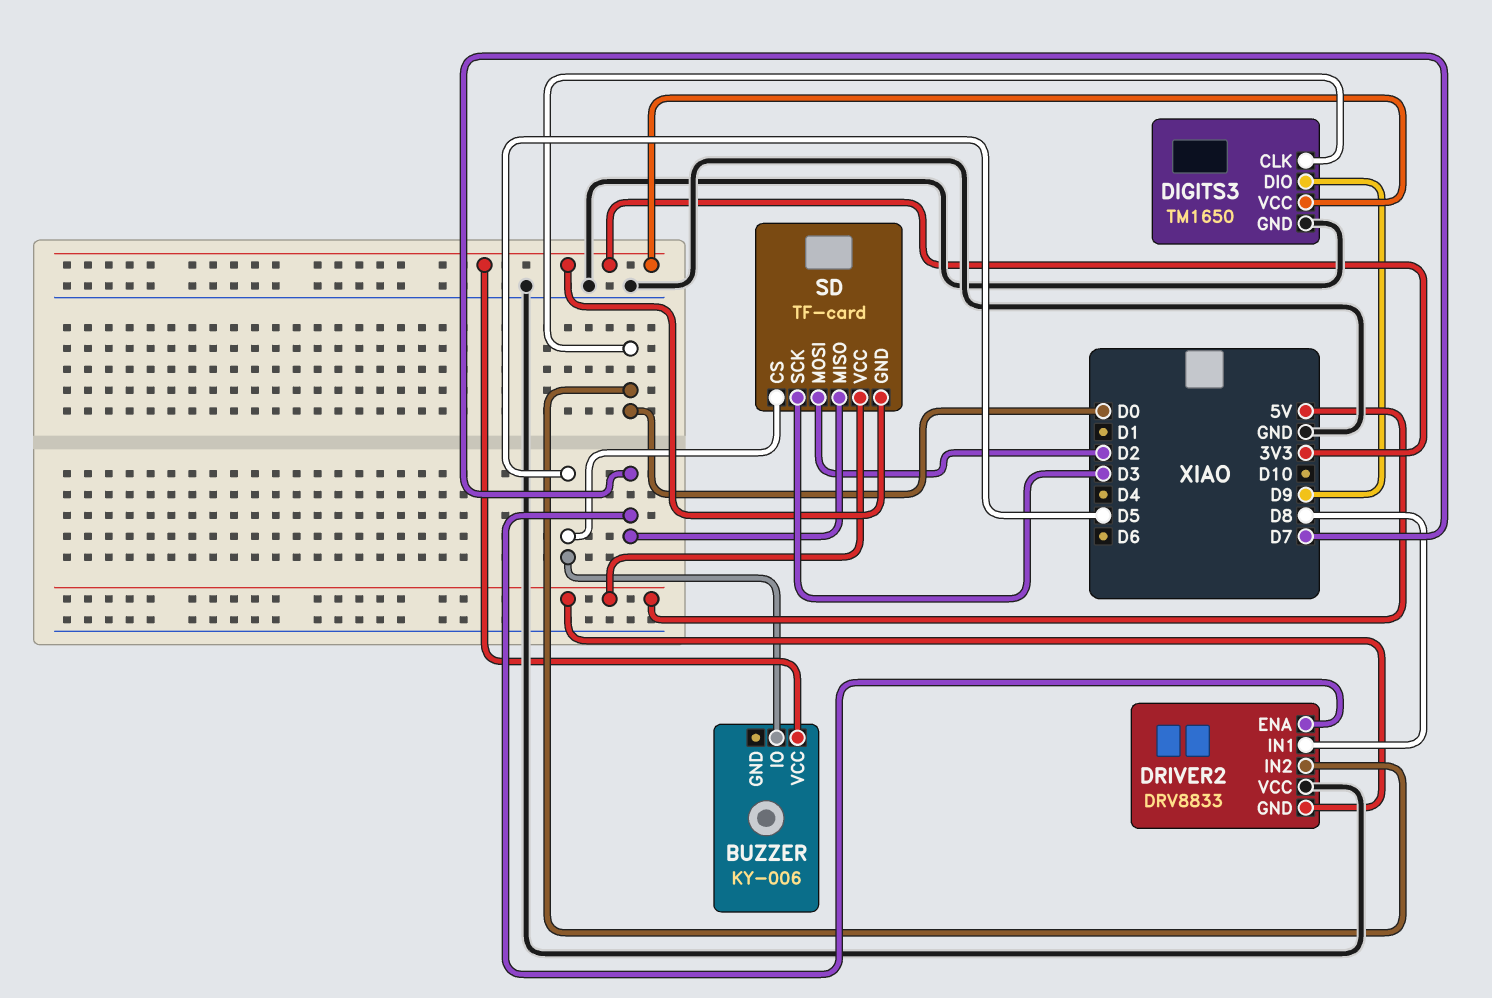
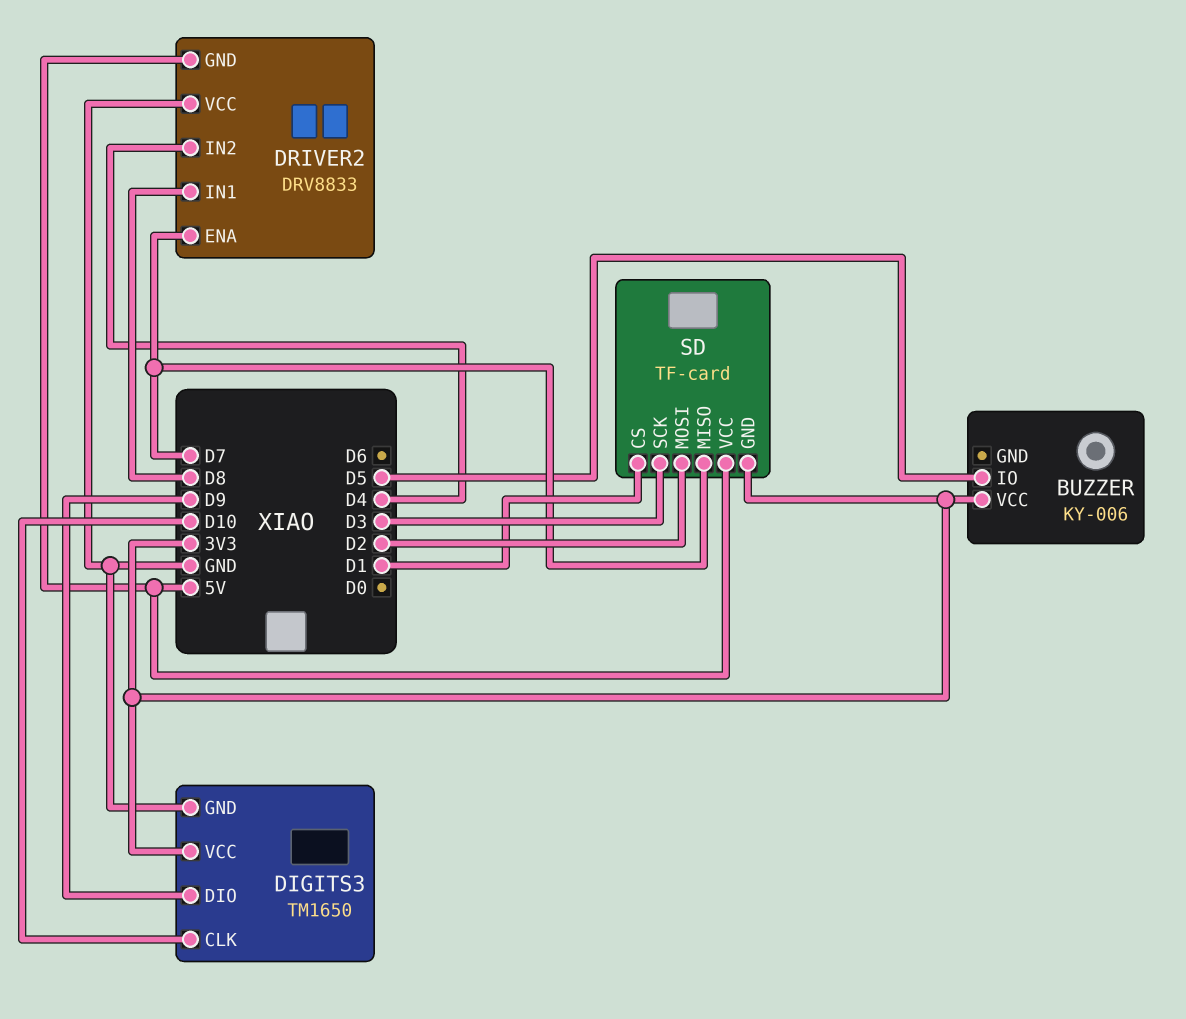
DIGITS3 pin CLK: D0 -> D10
DRIVER2 pin IN2: D0 -> D4
SD pin CS: D5 -> D1

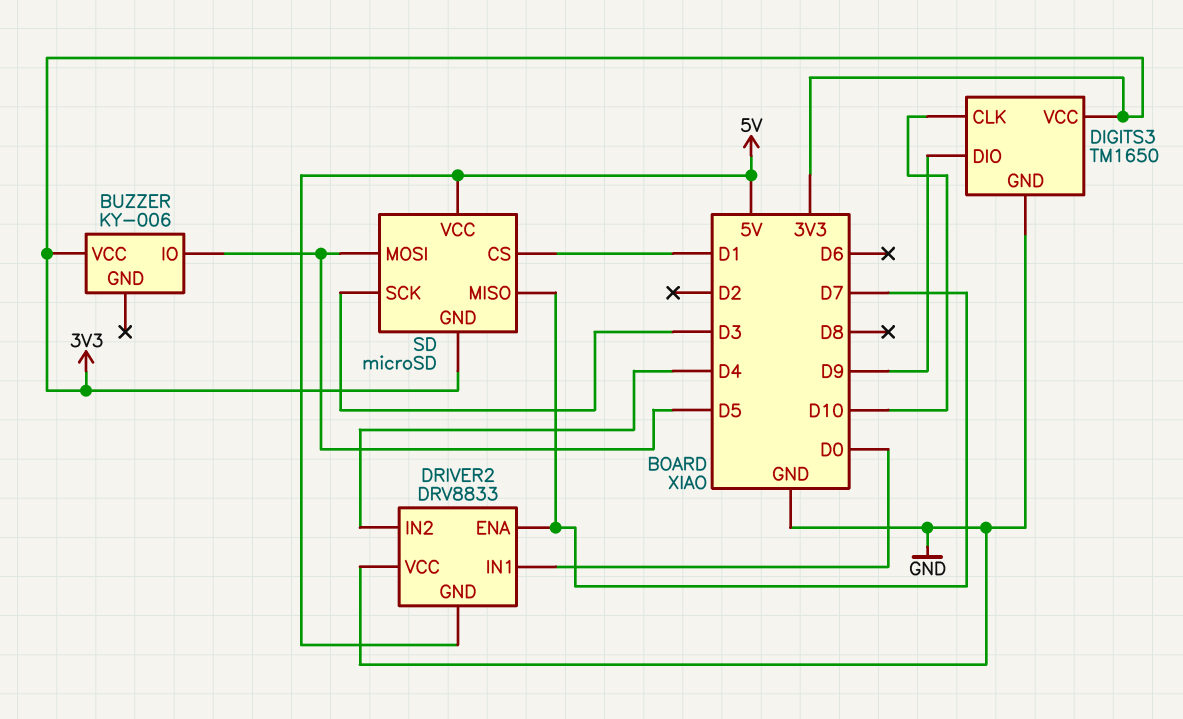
DRIVER2 pin IN1: D8 -> D0
SD: TF-card -> microSD
SD pin MOSI: D2 -> D5

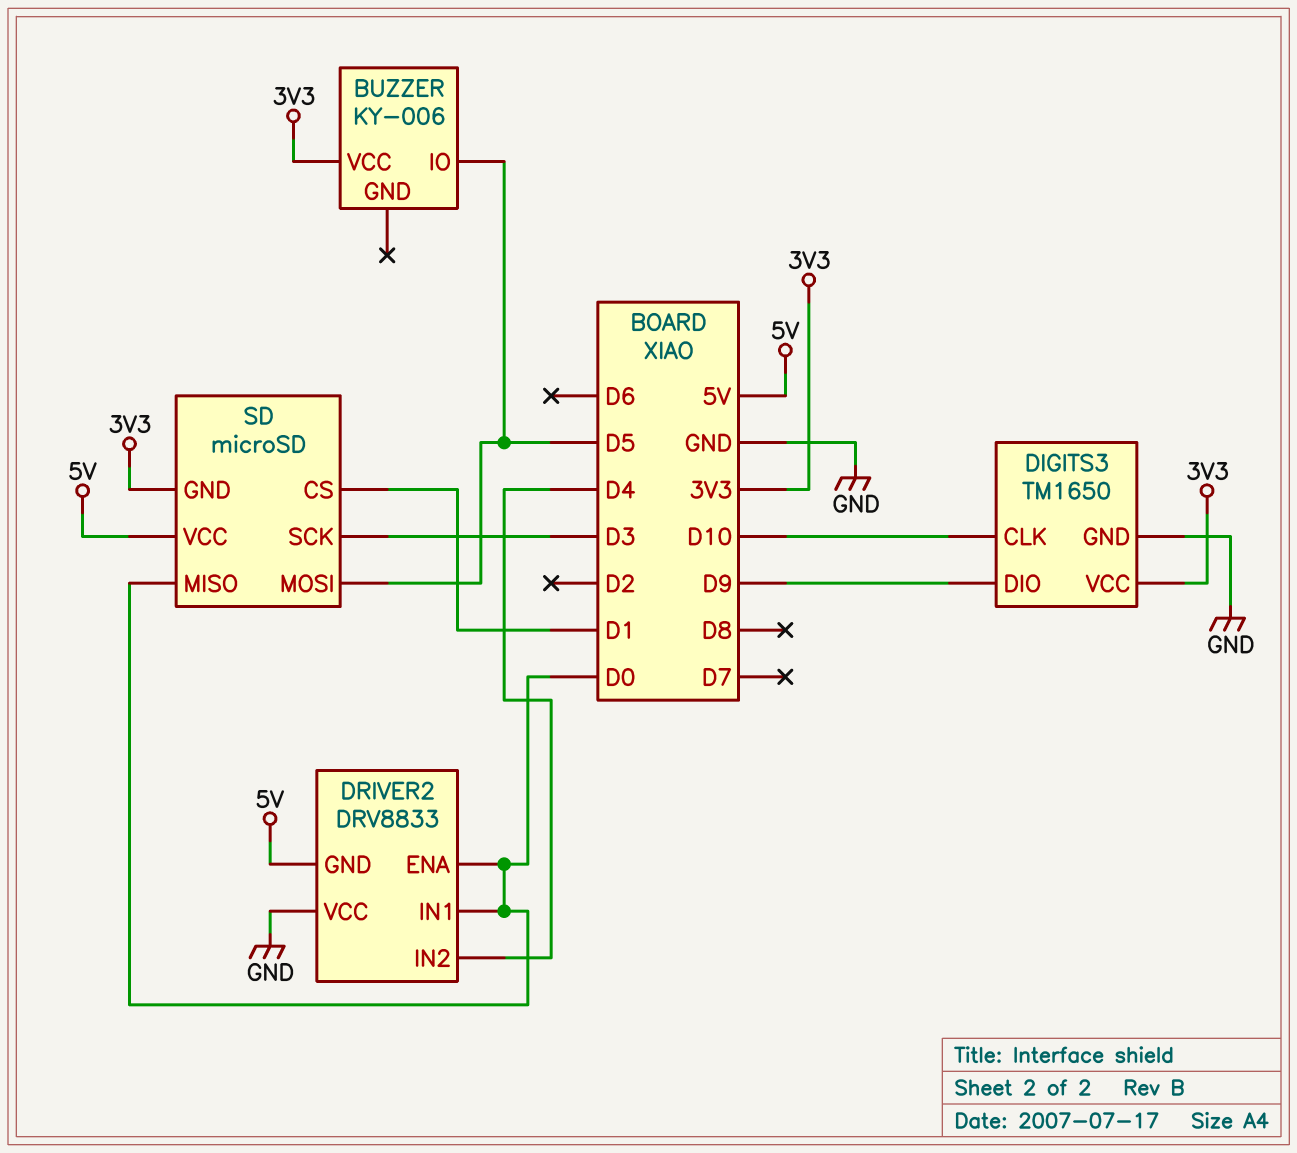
DRIVER2 pin ENA: D7 -> D0
SD pin MISO: D7 -> D0

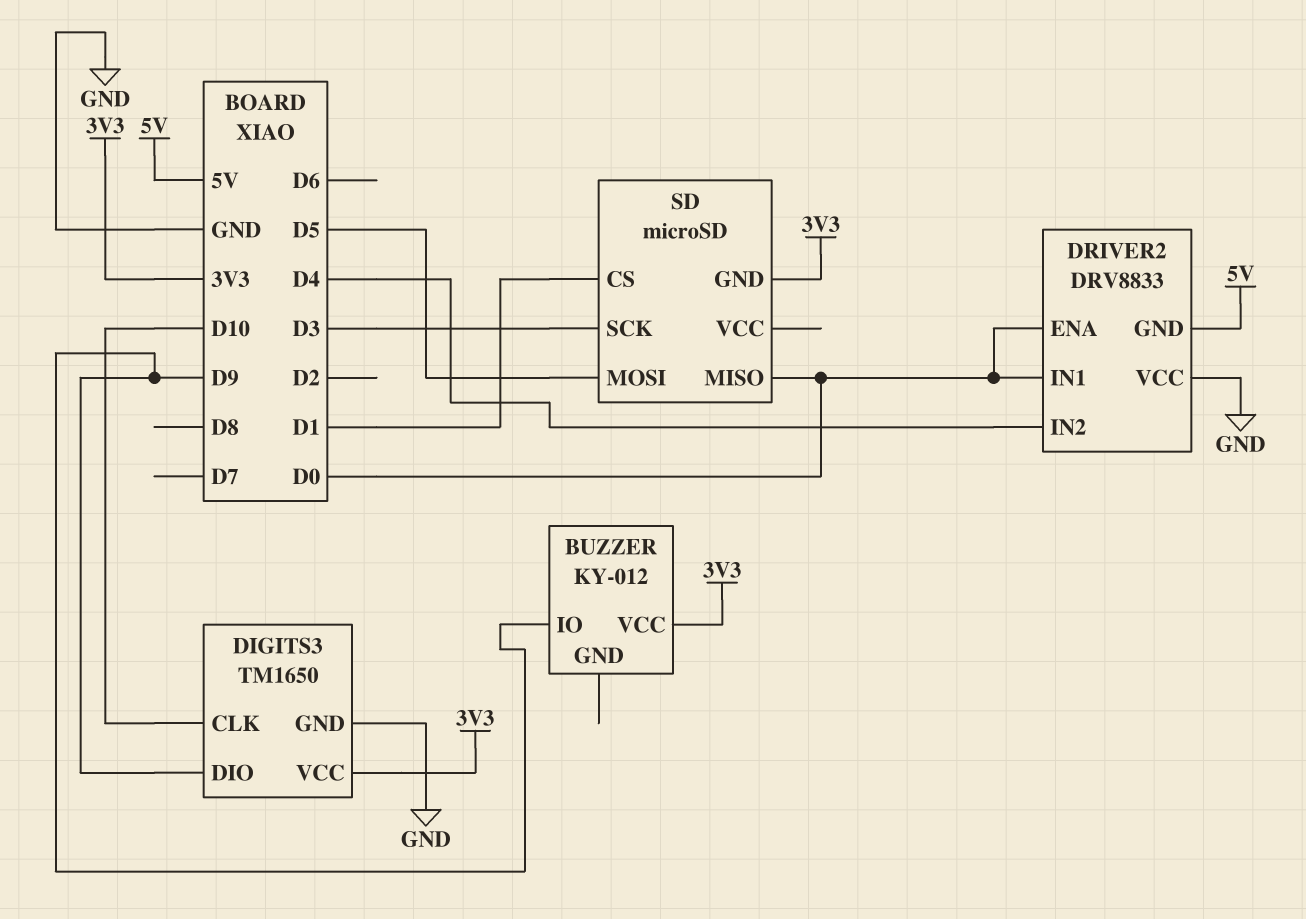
BUZZER: KY-006 -> KY-012
BUZZER pin IO: D5 -> D9
SD pin VCC: 5V -> none

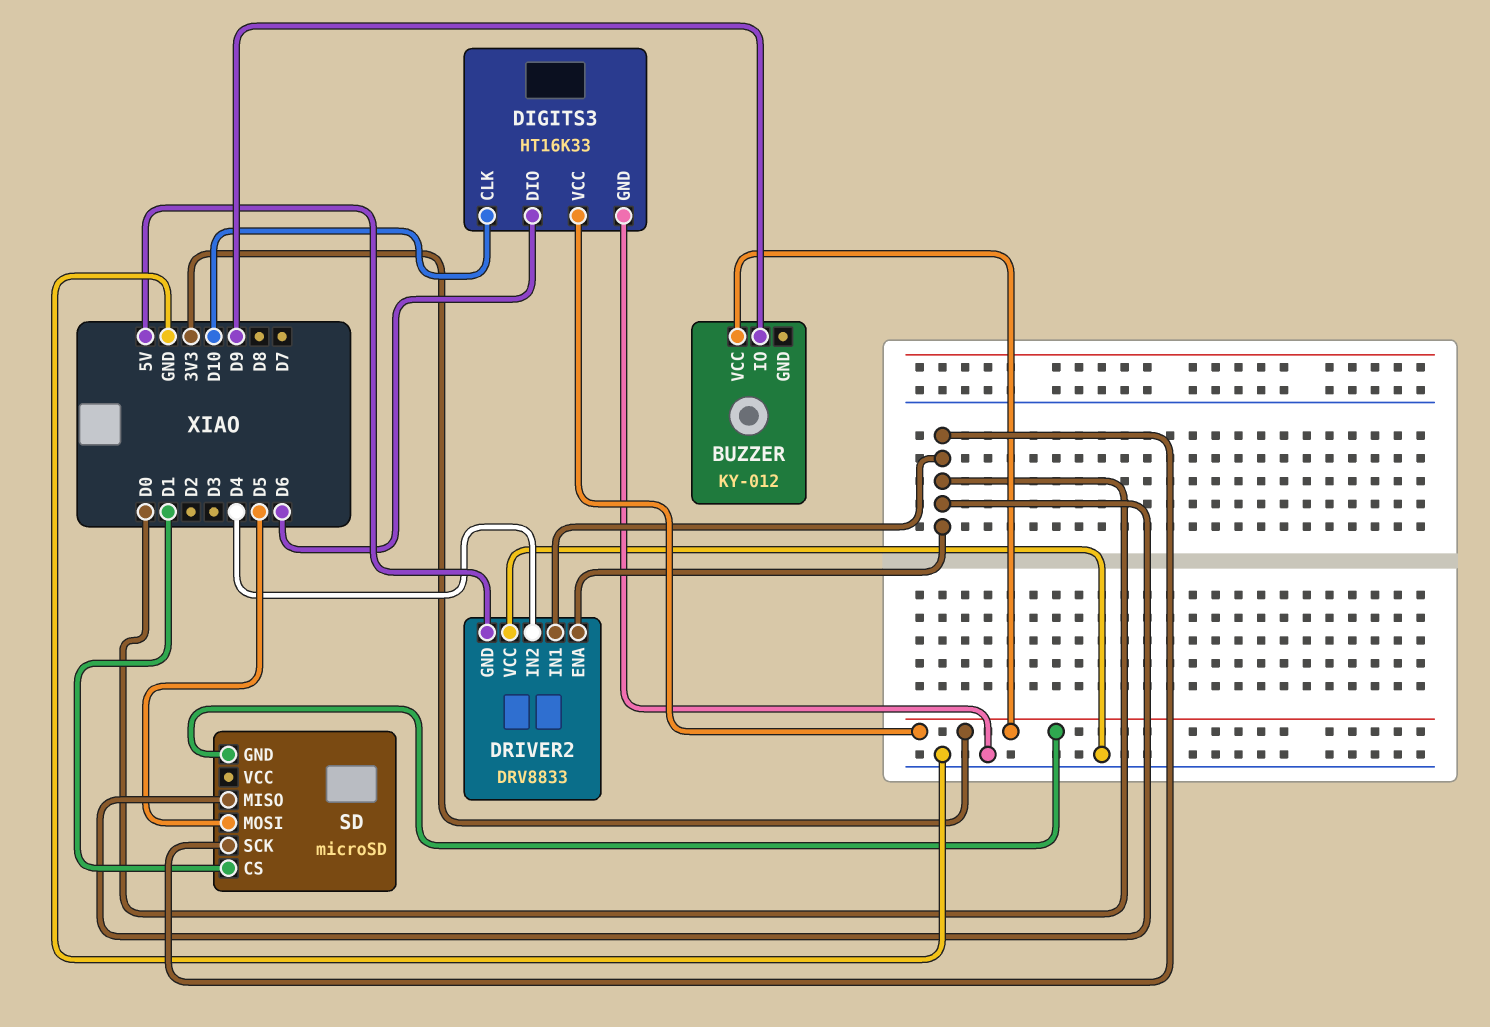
DIGITS3: TM1650 -> HT16K33
DIGITS3 pin DIO: D9 -> D6
SD pin SCK: D3 -> D0

